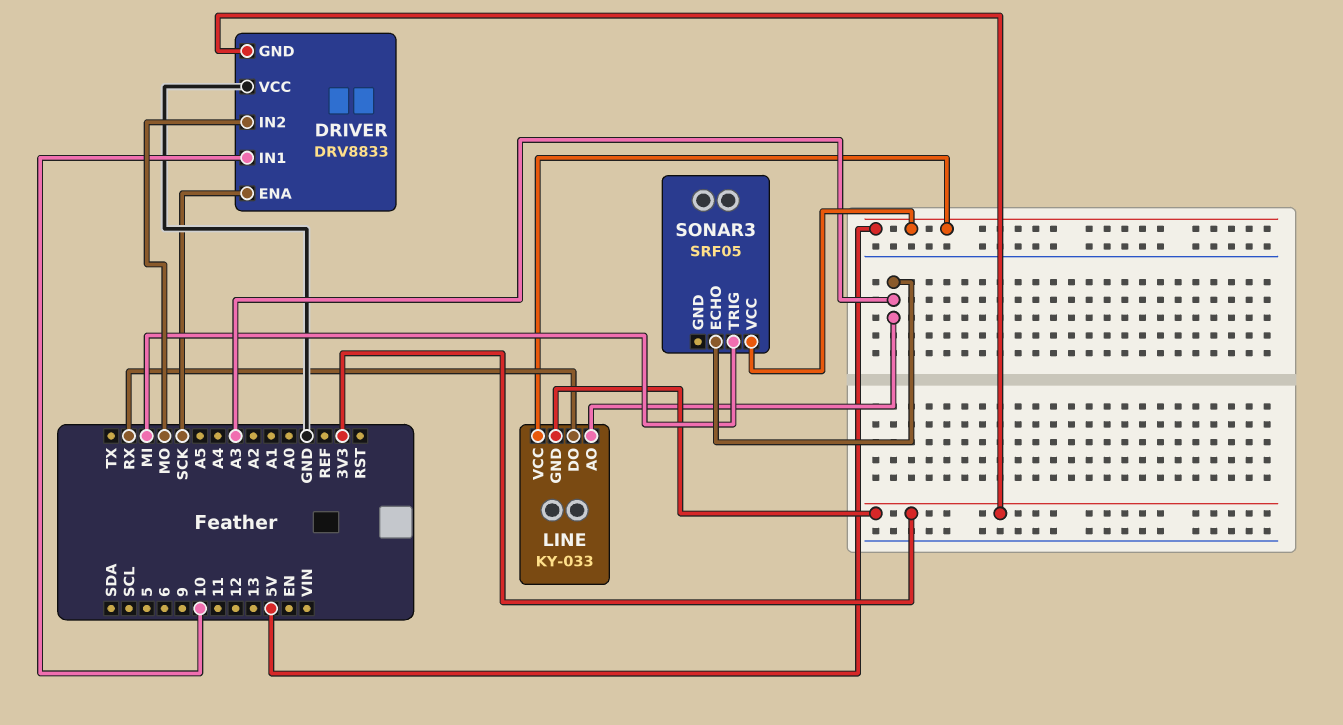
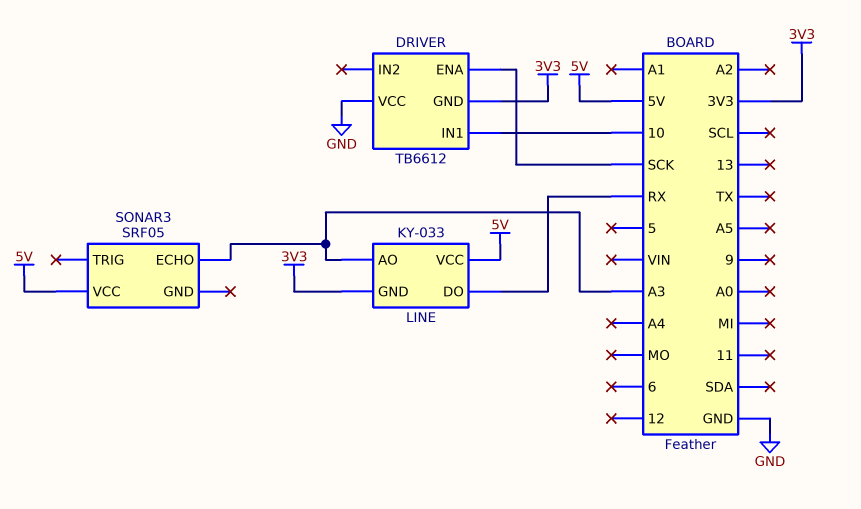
DRIVER: DRV8833 -> TB6612
DRIVER pin IN2: MO -> none
SONAR3 pin TRIG: MI -> none

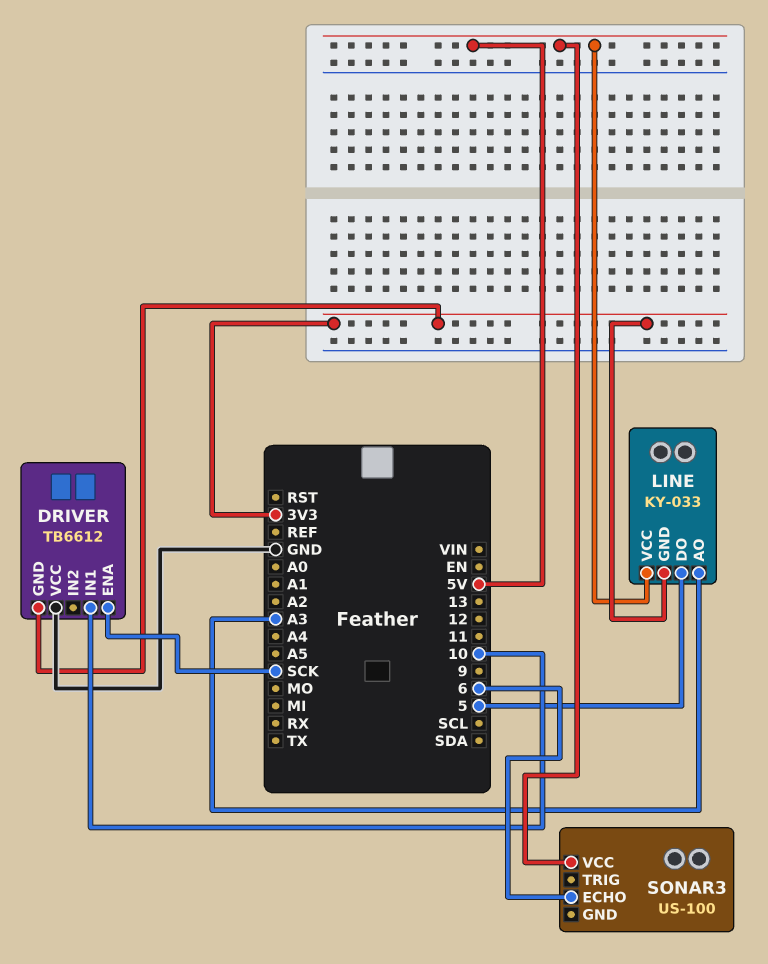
LINE pin DO: RX -> 5
SONAR3: SRF05 -> US-100
SONAR3 pin ECHO: A3 -> 6

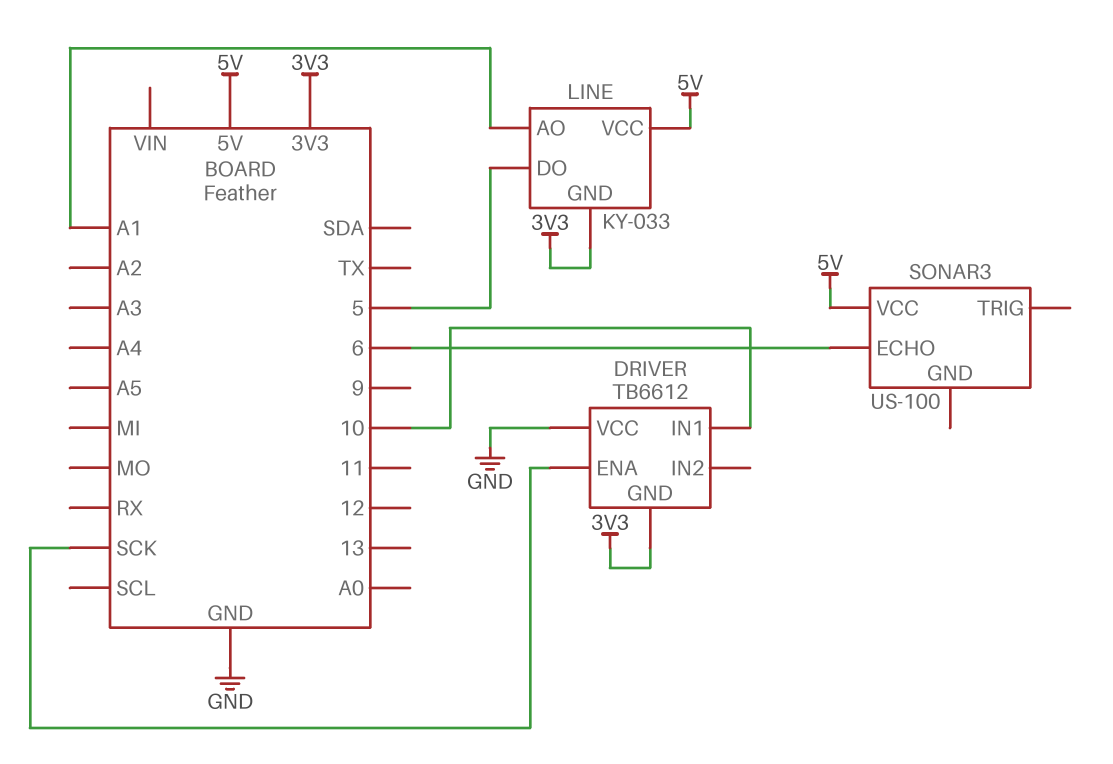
LINE pin AO: A3 -> A1

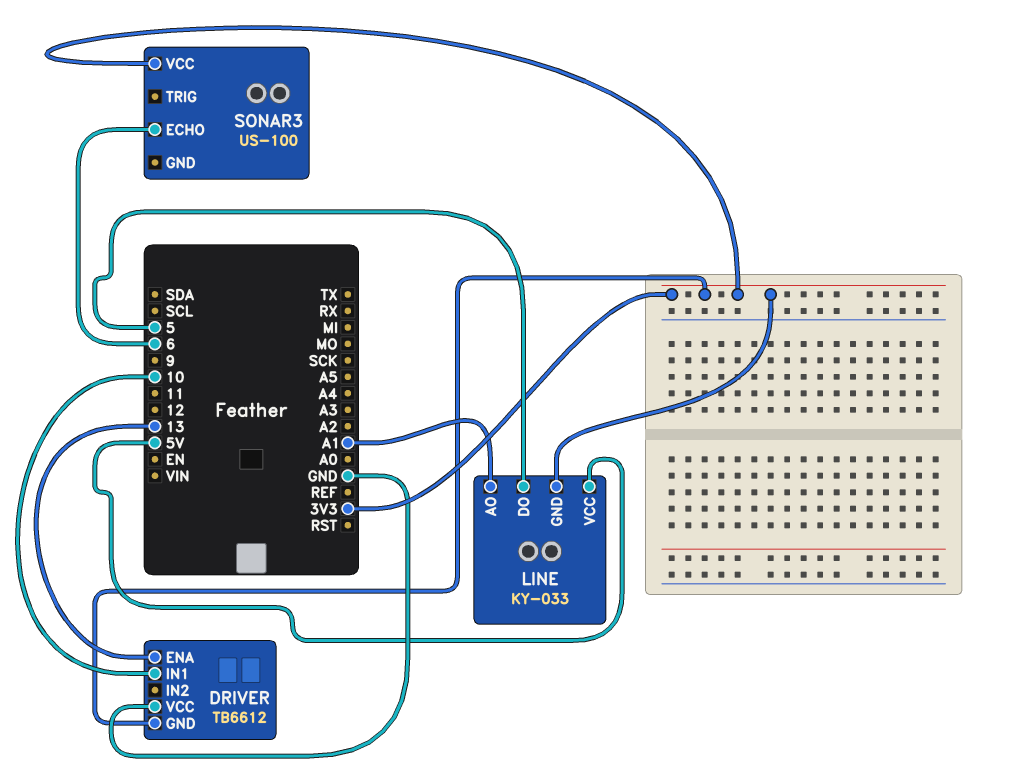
DRIVER pin ENA: SCK -> 13
SONAR3 pin VCC: 5V -> 3V3

